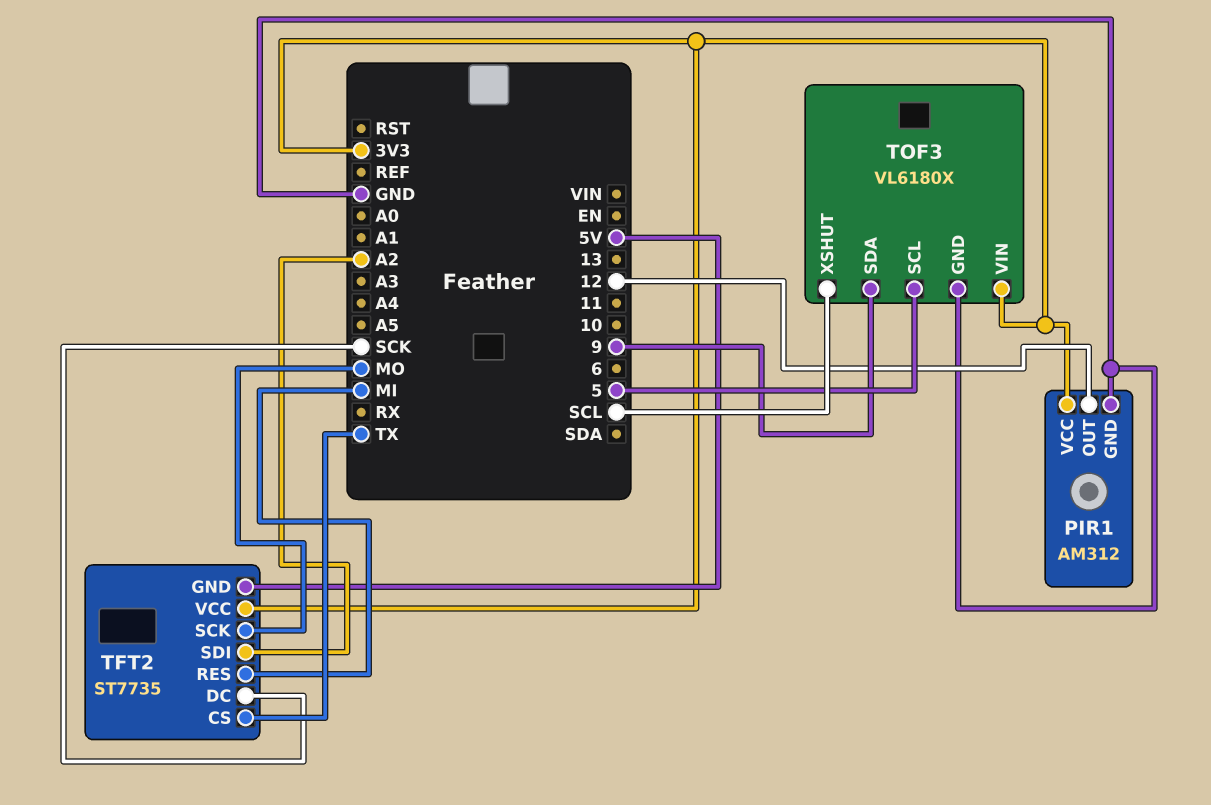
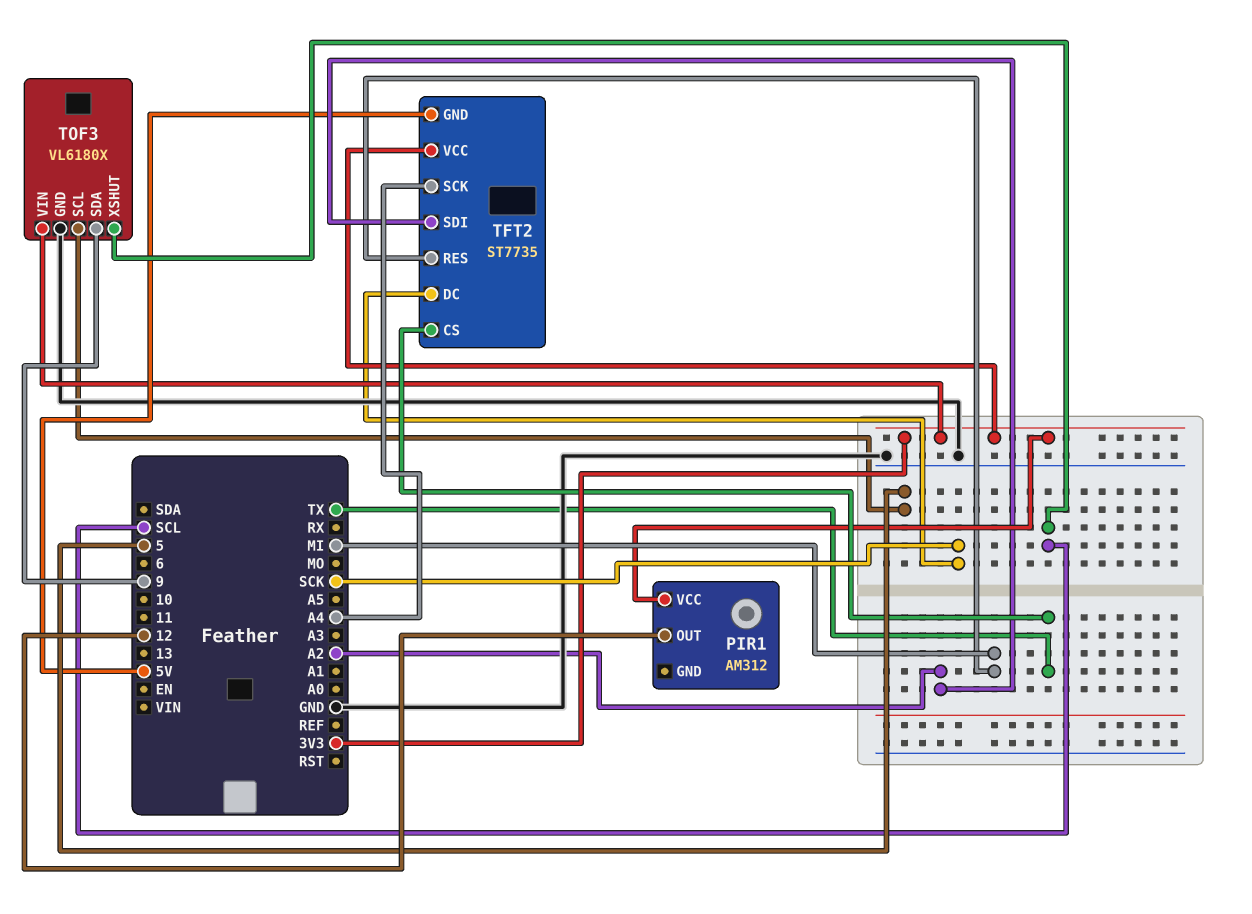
PIR1 pin GND: GND -> none
TFT2 pin SCK: MO -> A4

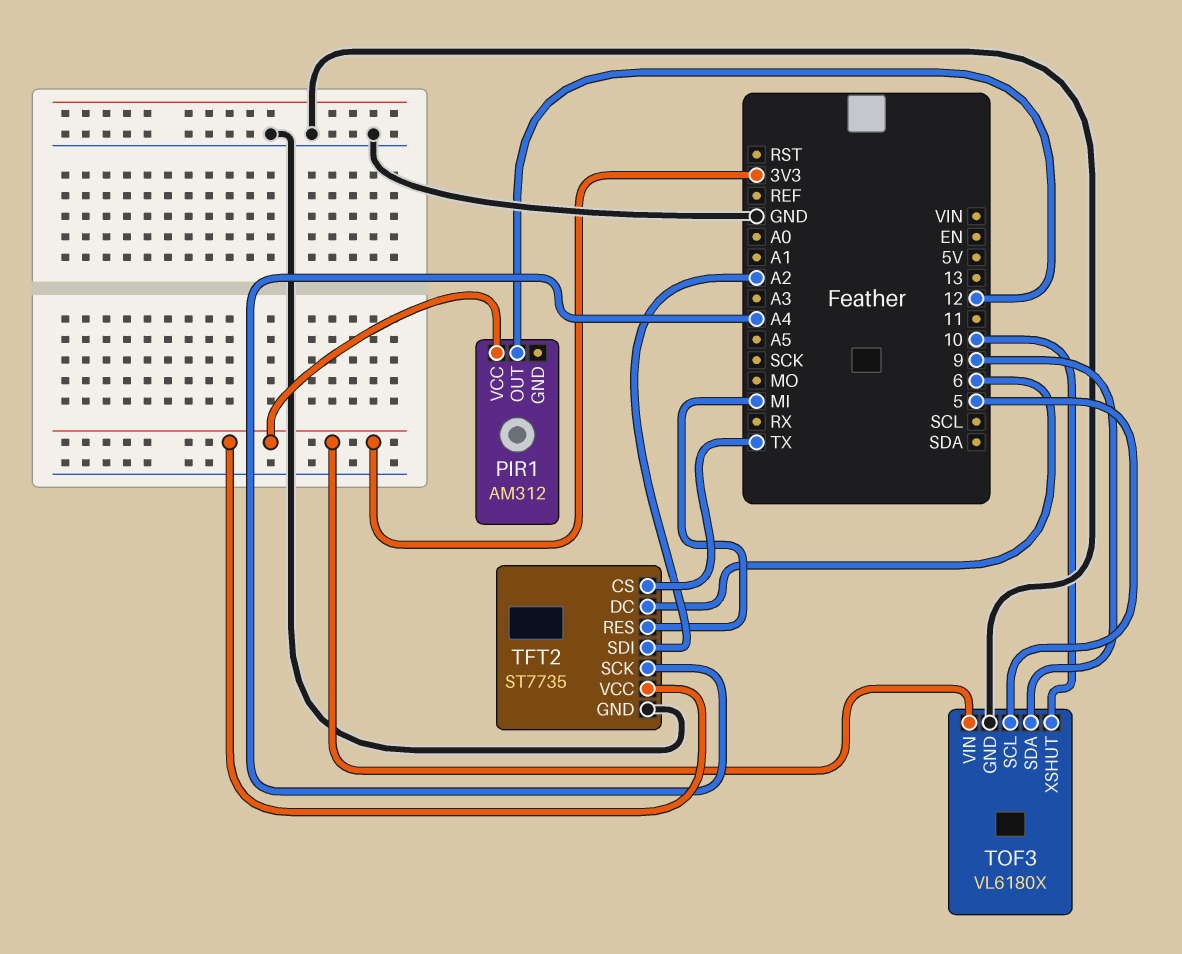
TFT2 pin DC: SCK -> 6
TFT2 pin GND: 5V -> GND
TOF3 pin XSHUT: SCL -> 10

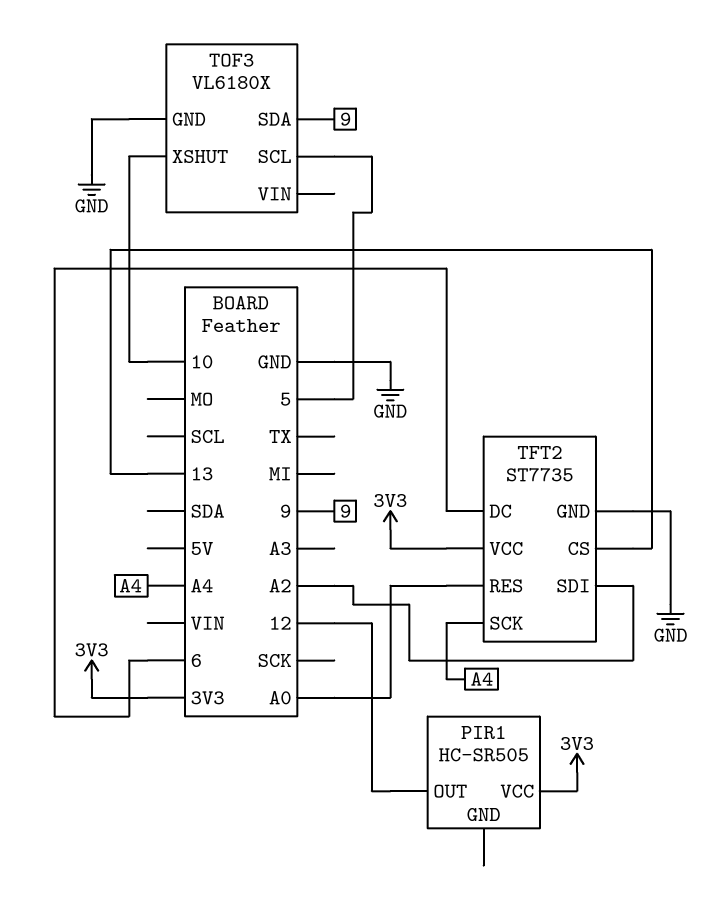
PIR1: AM312 -> HC-SR505
TFT2 pin CS: TX -> 13
TFT2 pin RES: MI -> A0
TOF3 pin VIN: 3V3 -> none

